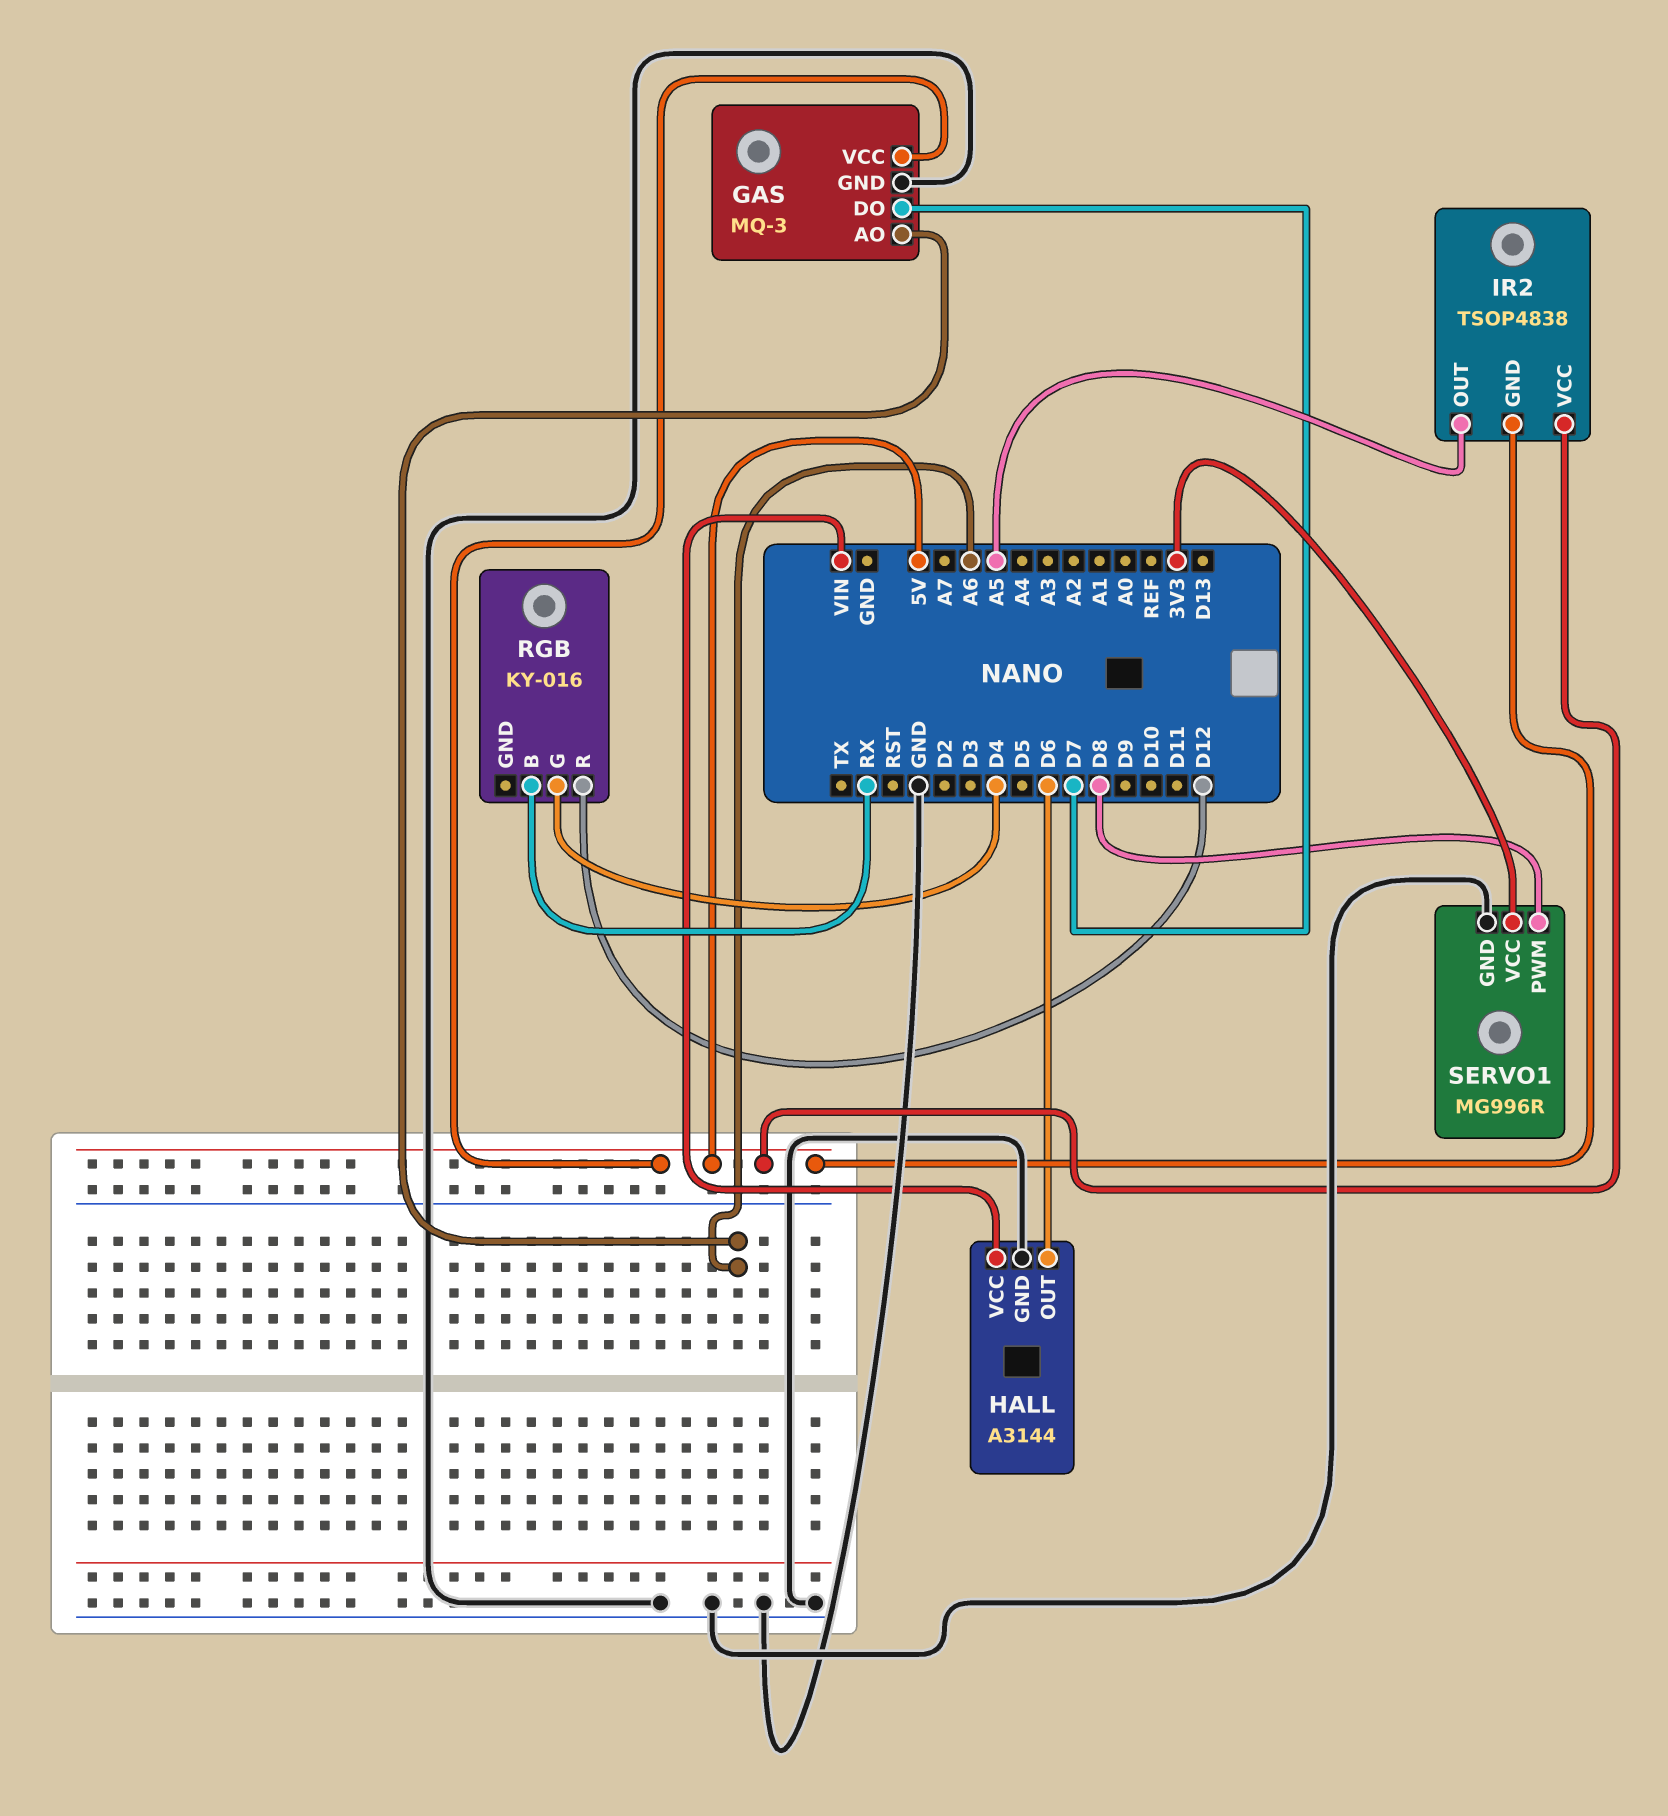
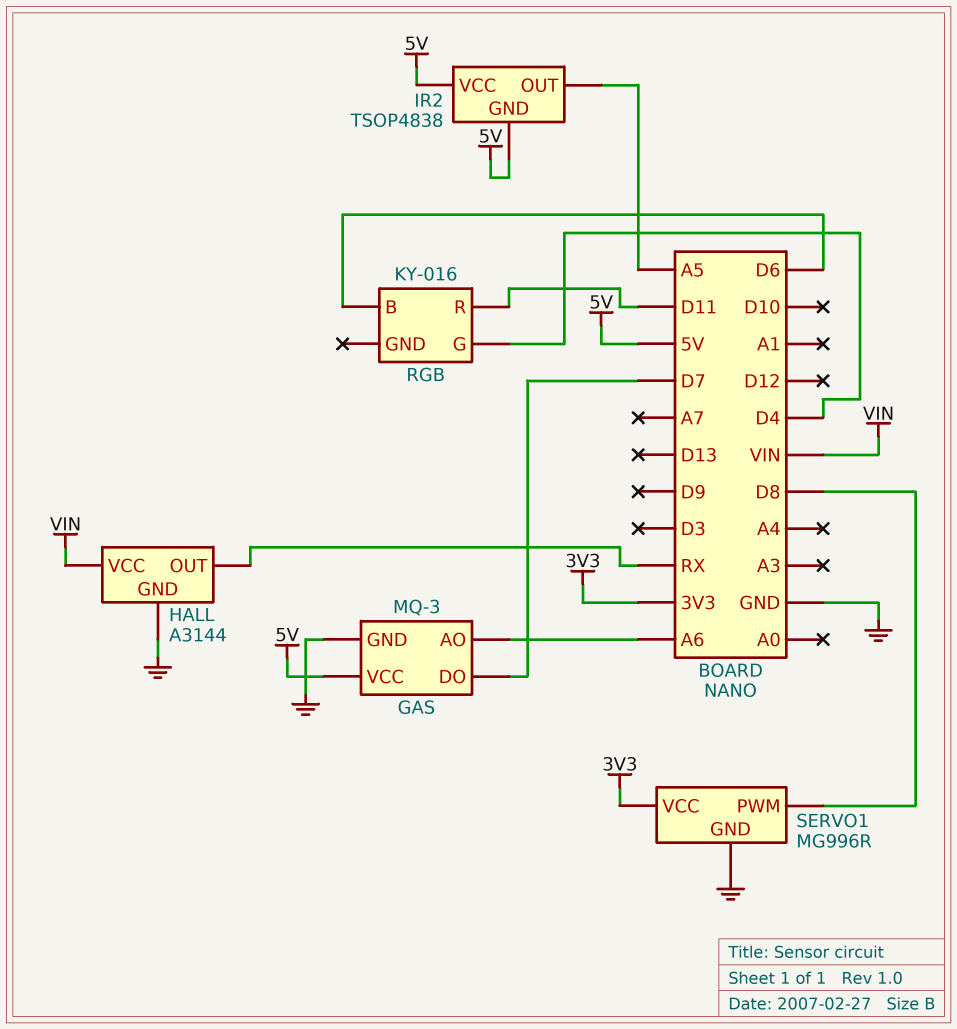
HALL pin OUT: D6 -> RX
RGB pin B: RX -> D6
RGB pin R: D12 -> D11

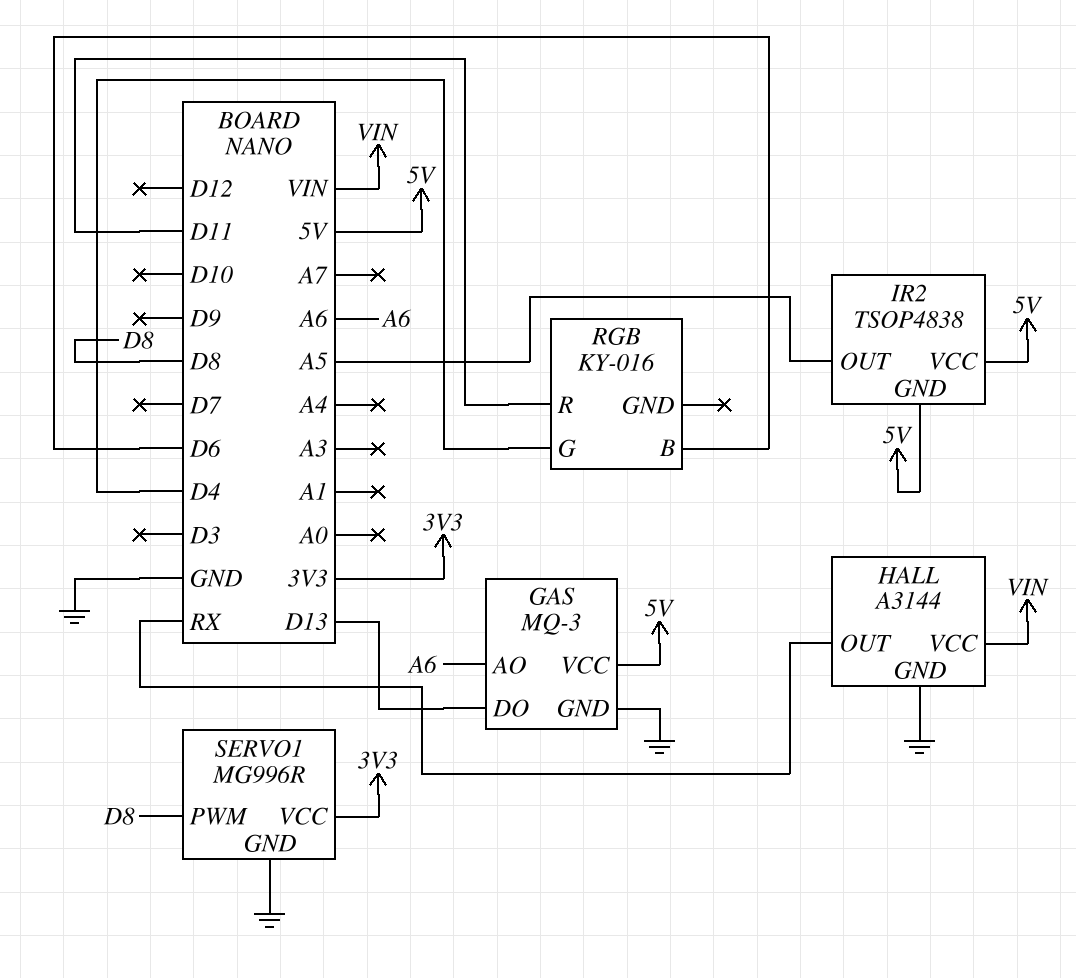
GAS pin DO: D7 -> D13

